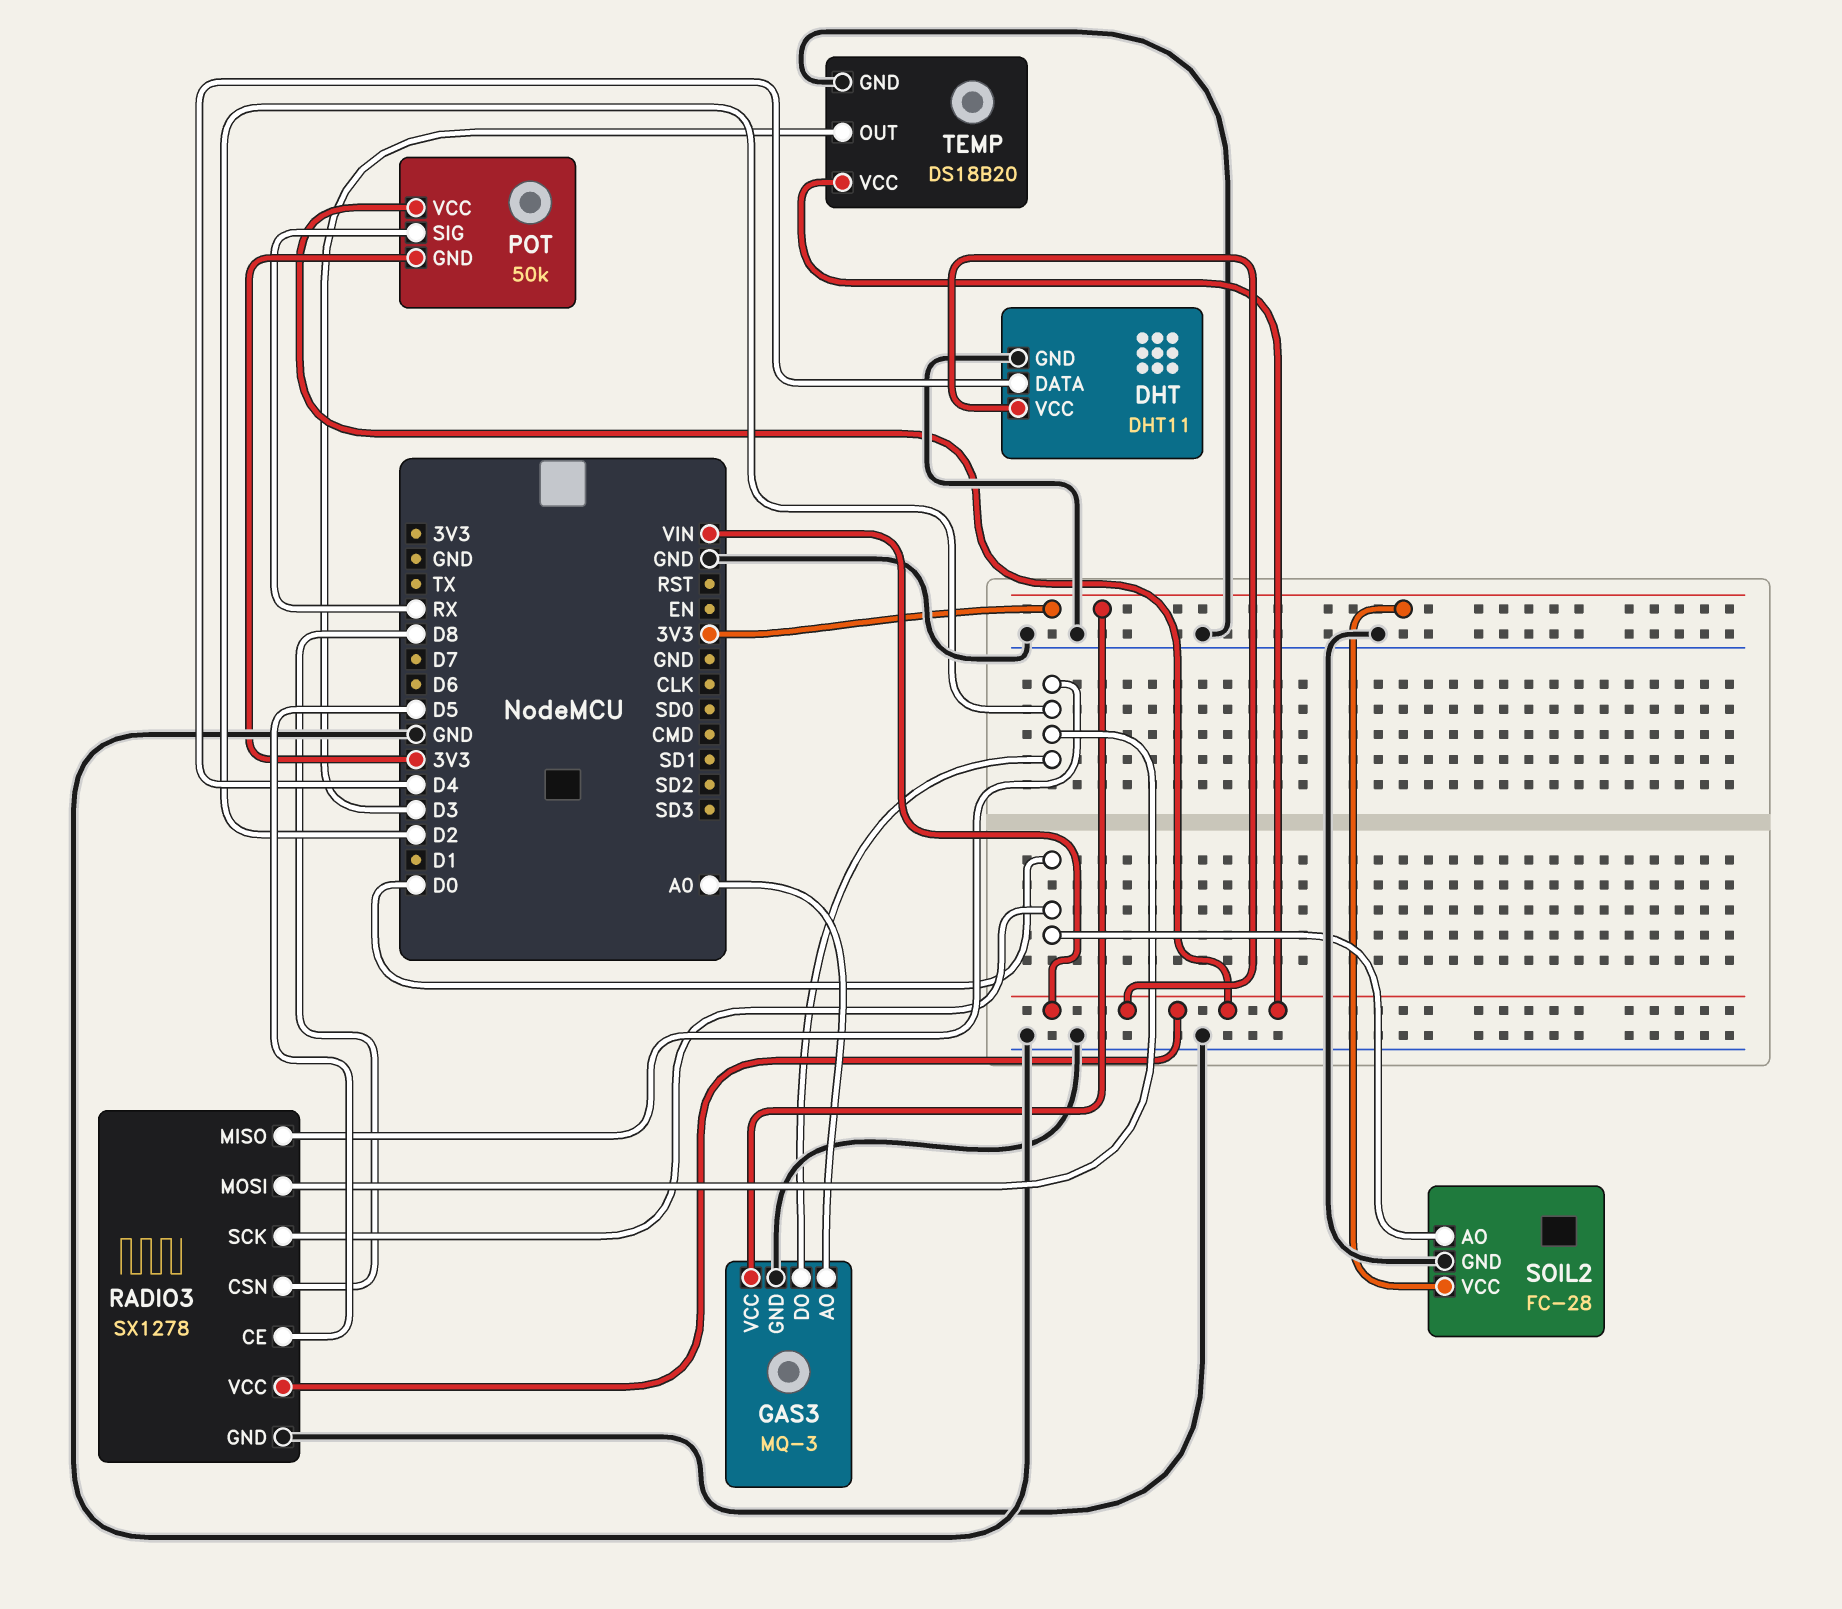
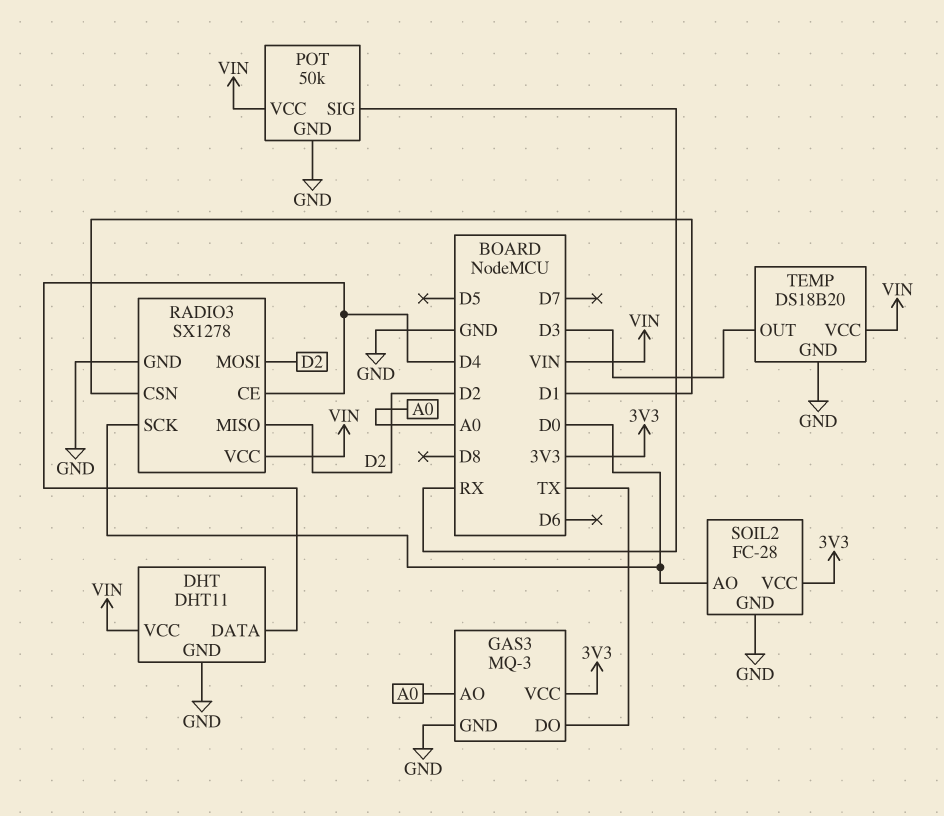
GAS3 pin DO: D2 -> TX
POT pin GND: 3V3 -> GND
RADIO3 pin CE: D5 -> D4
RADIO3 pin CSN: D8 -> D1

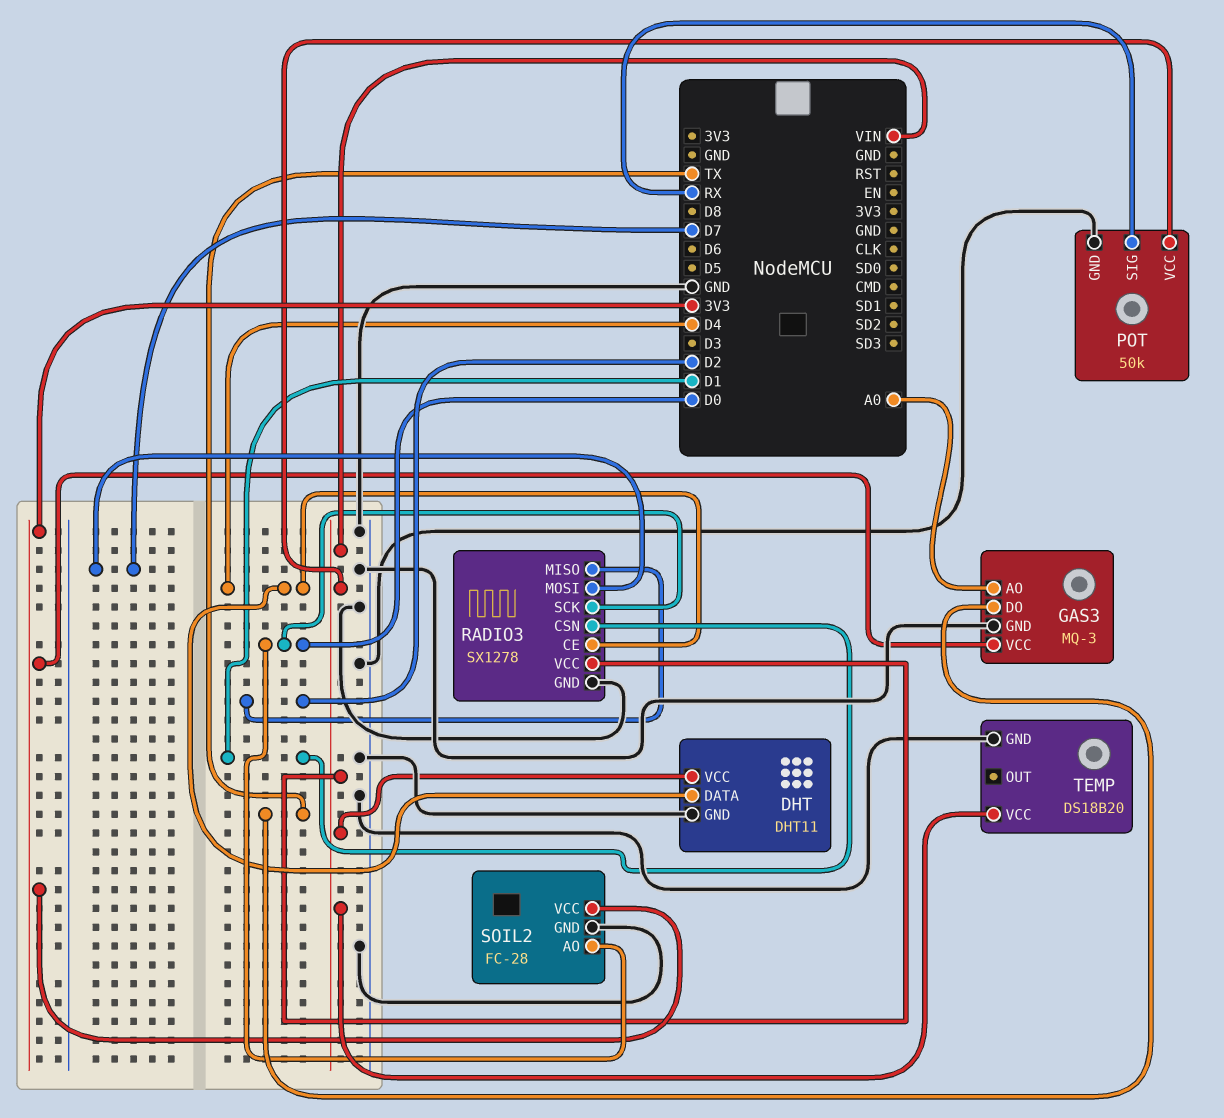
RADIO3 pin MOSI: D2 -> D7
TEMP pin OUT: D3 -> none

